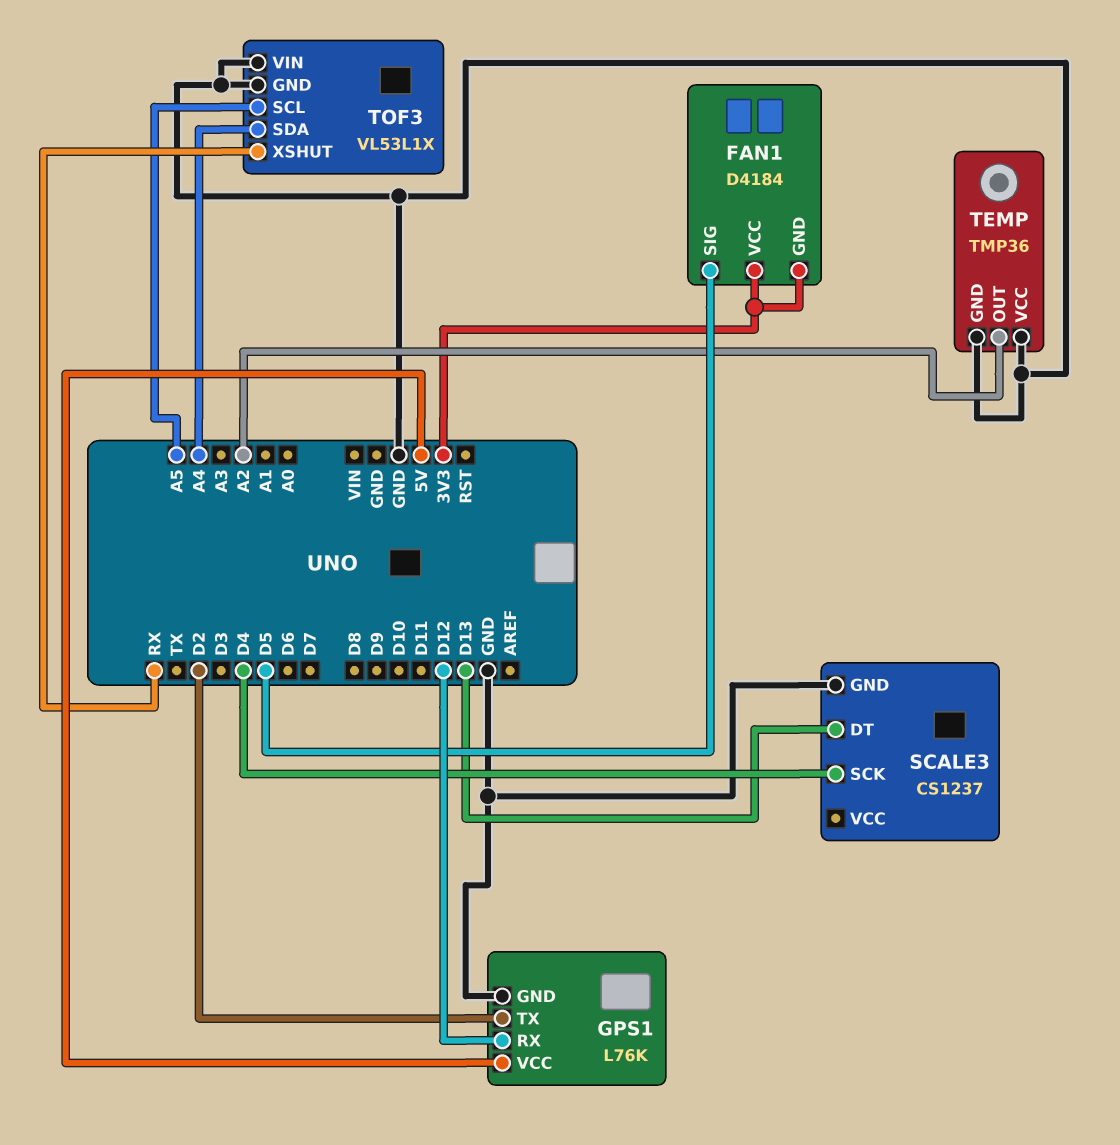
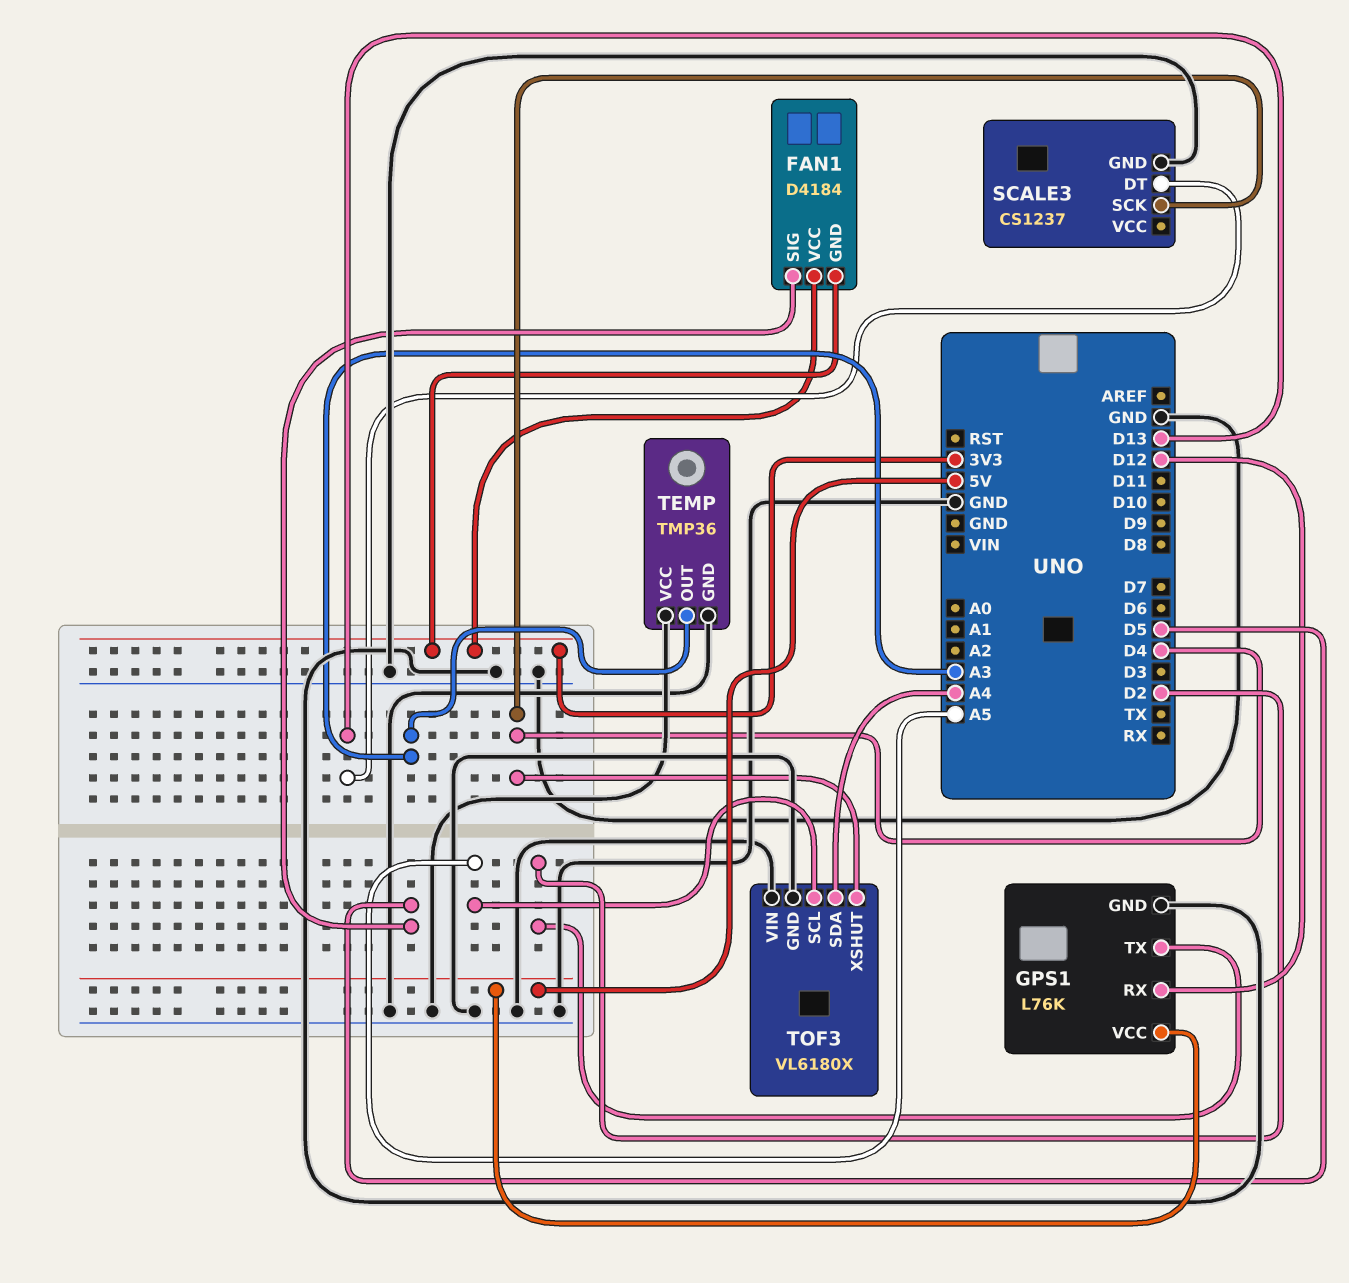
TEMP pin OUT: A2 -> A3
TOF3: VL53L1X -> VL6180X
TOF3 pin XSHUT: RX -> D4

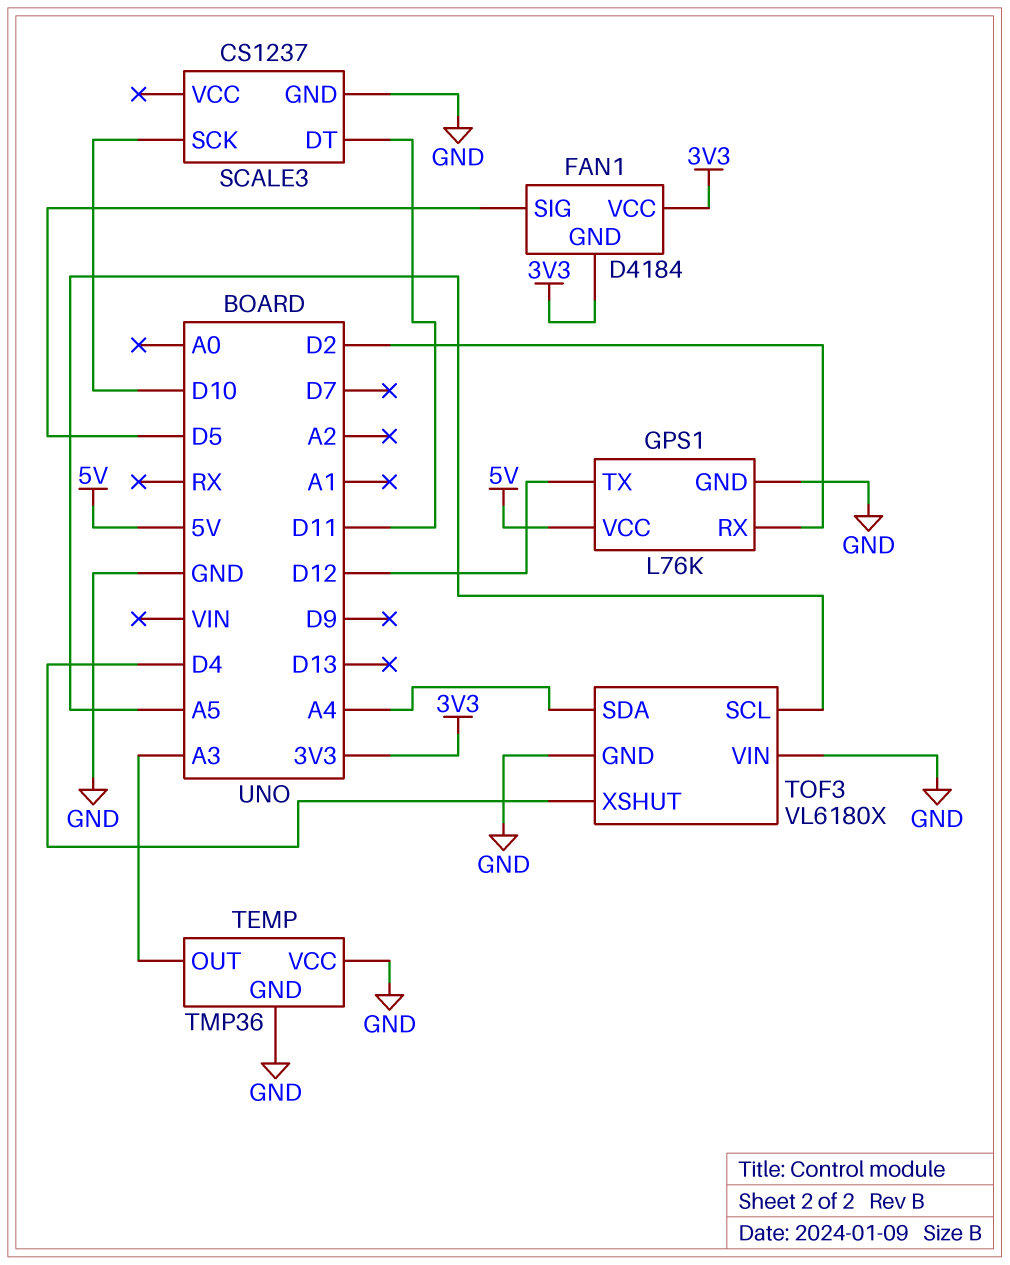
GPS1 pin RX: D12 -> D2
GPS1 pin TX: D2 -> D12
SCALE3 pin DT: D13 -> D11
SCALE3 pin SCK: D4 -> D10

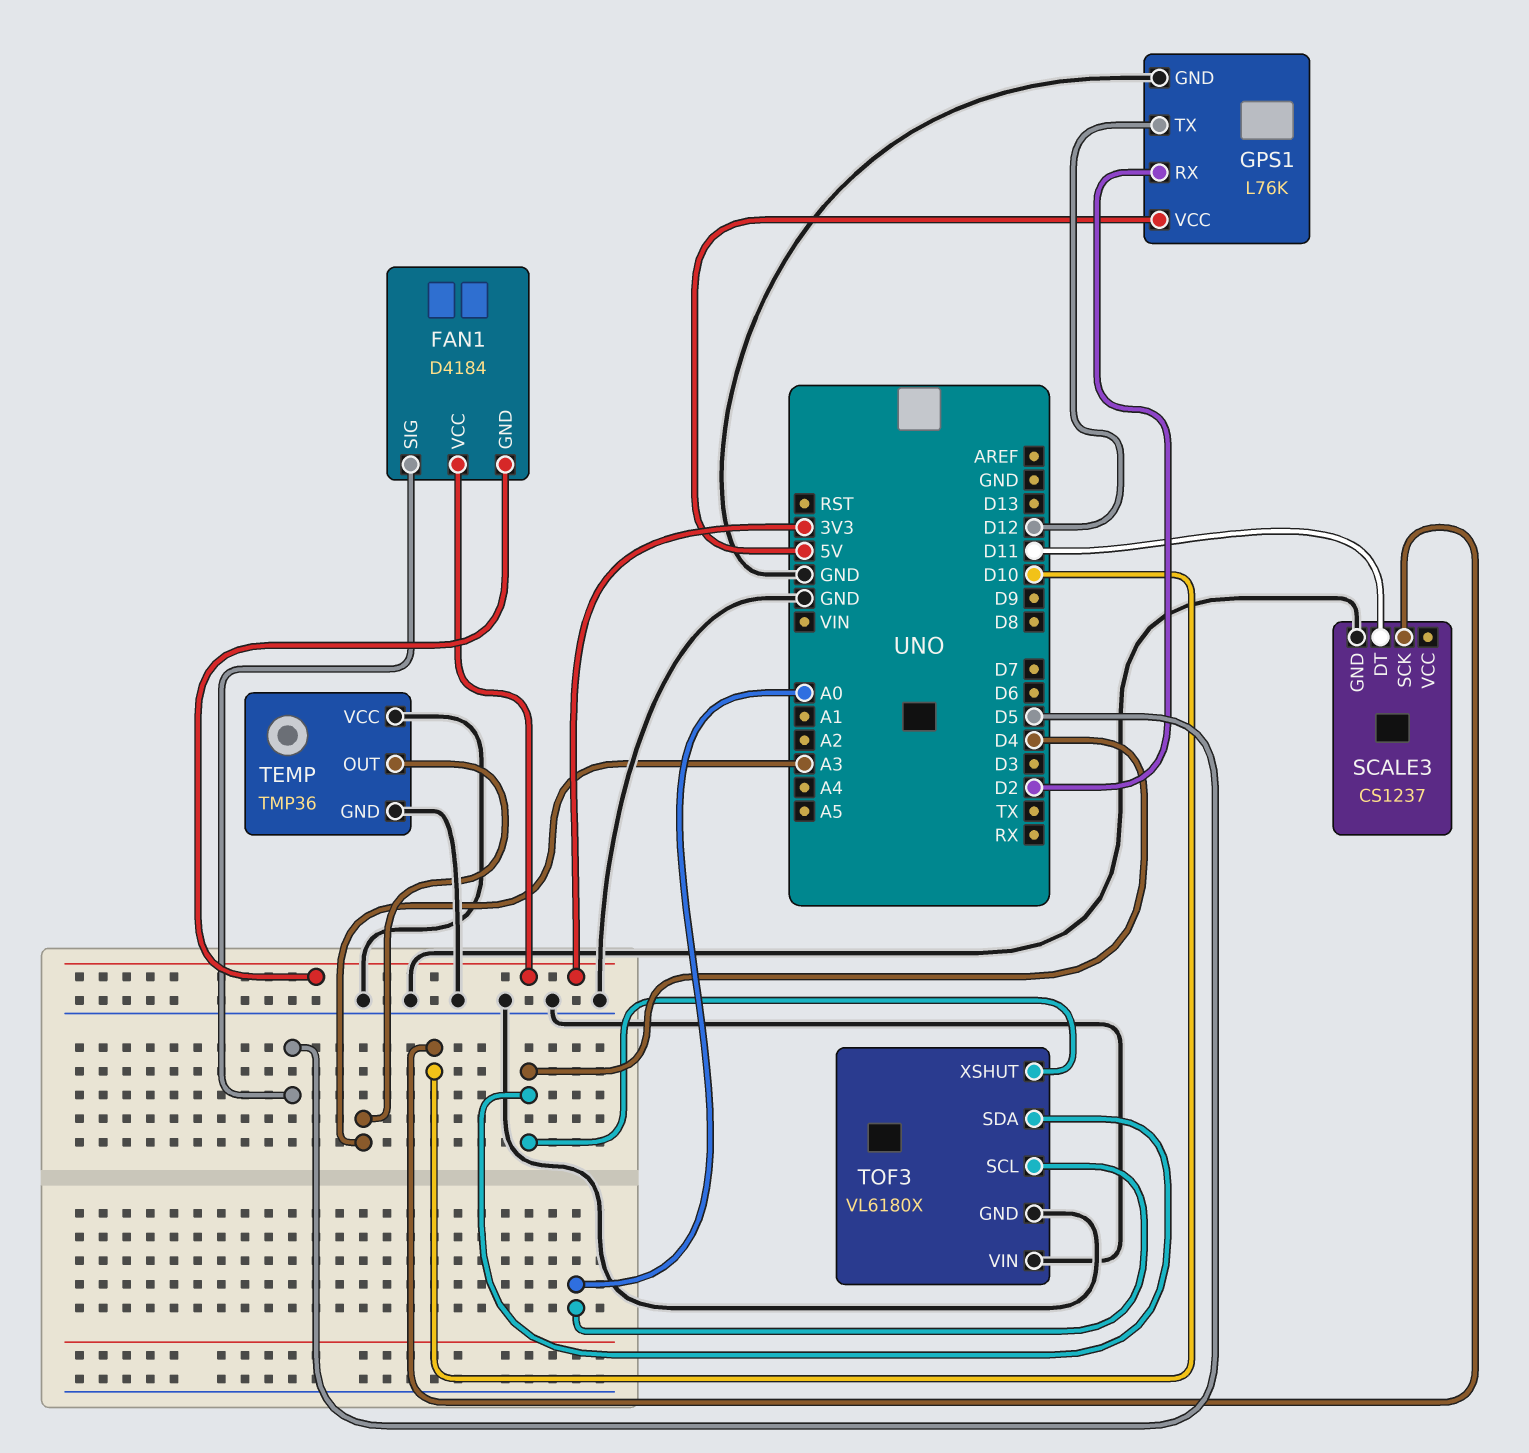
TOF3 pin SCL: A5 -> A0
TOF3 pin SDA: A4 -> D4

